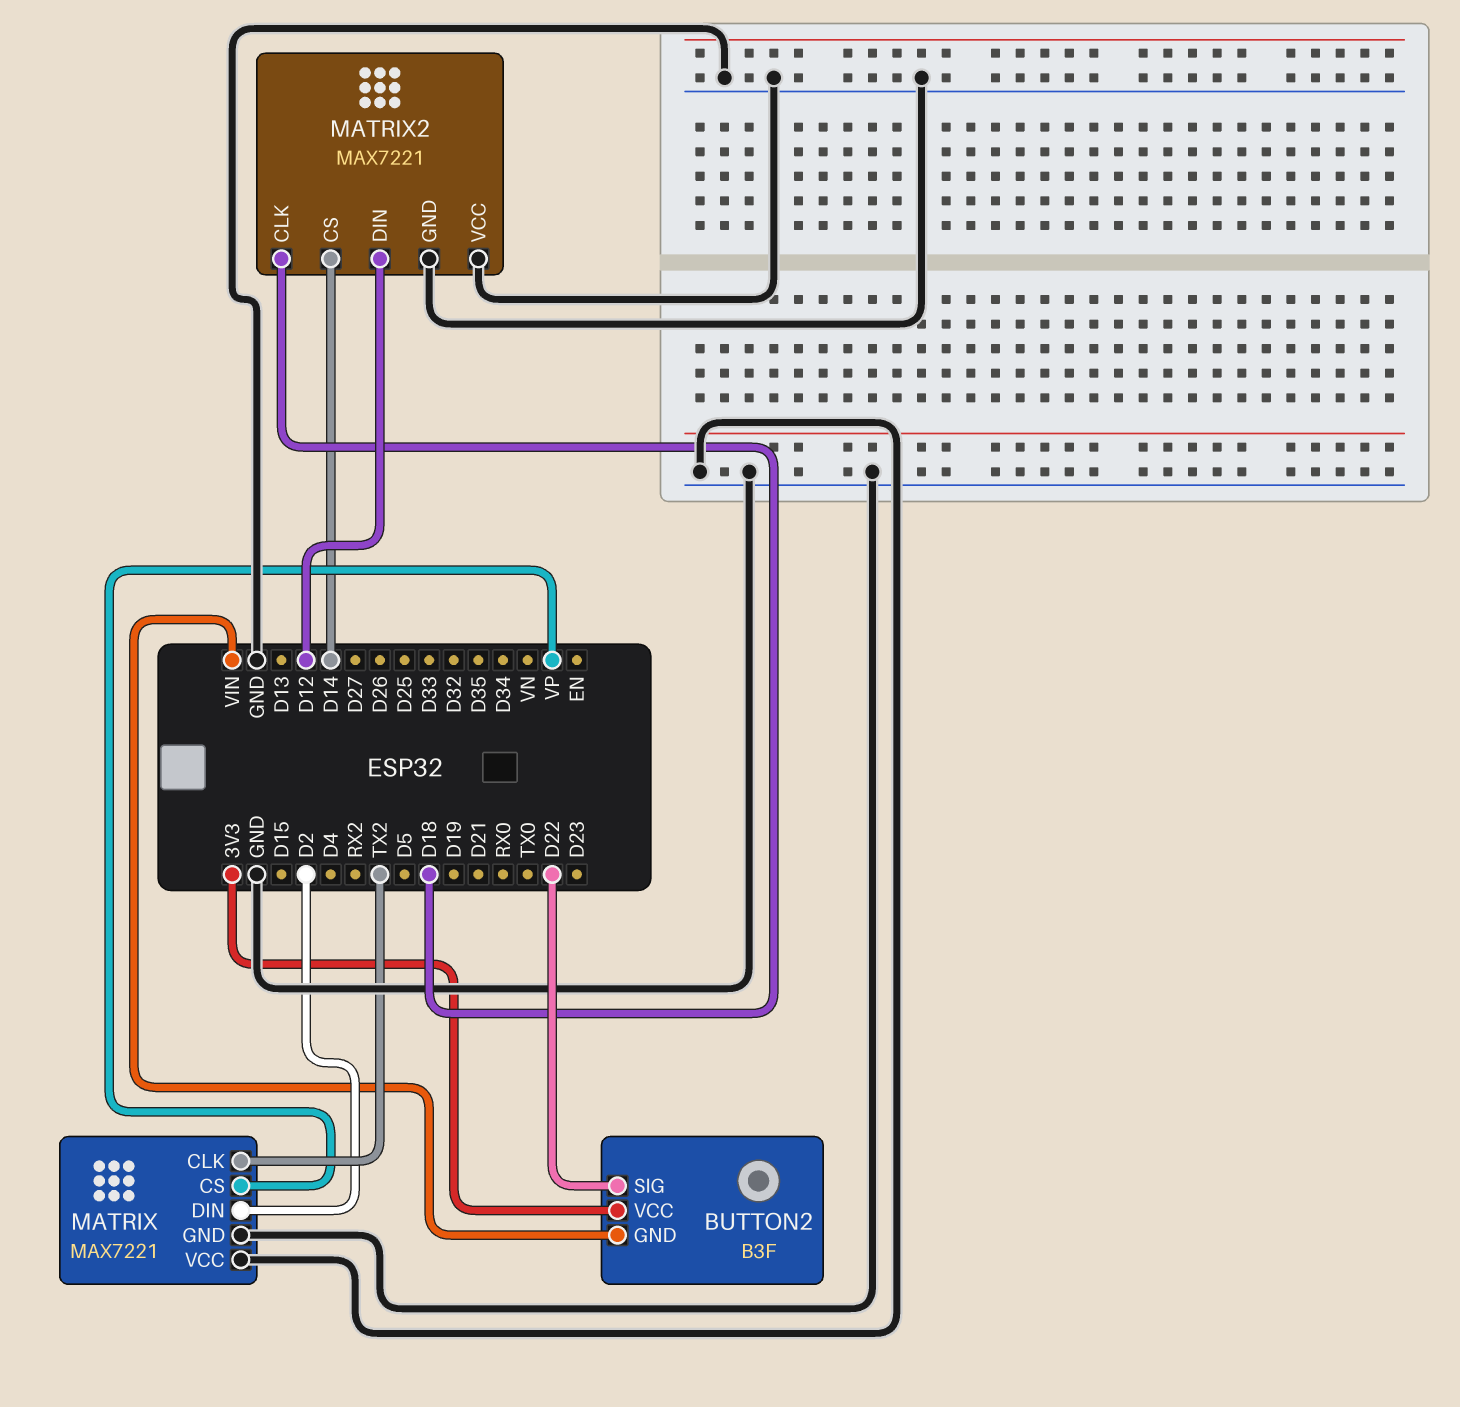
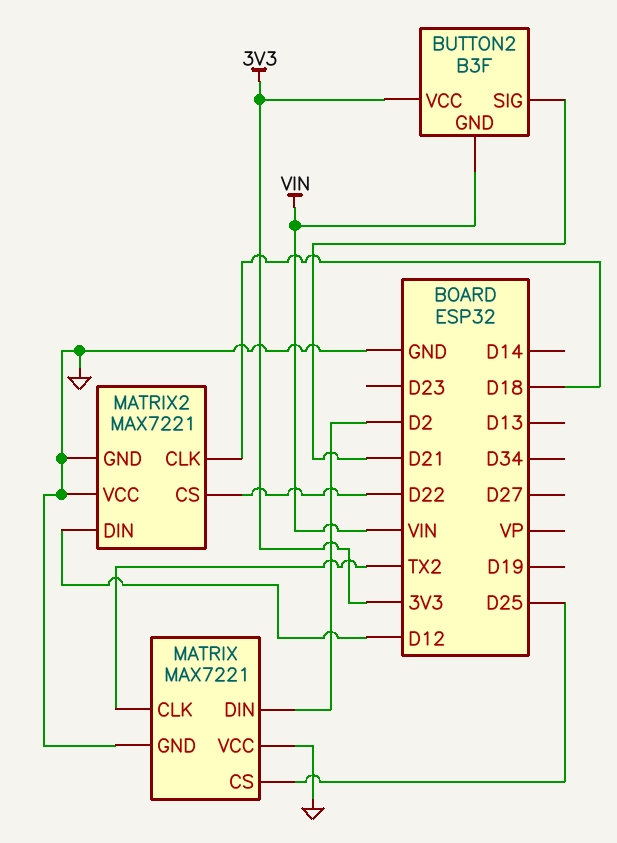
BUTTON2 pin SIG: D22 -> D21
MATRIX pin CS: VP -> D25
MATRIX2 pin CS: D14 -> D22

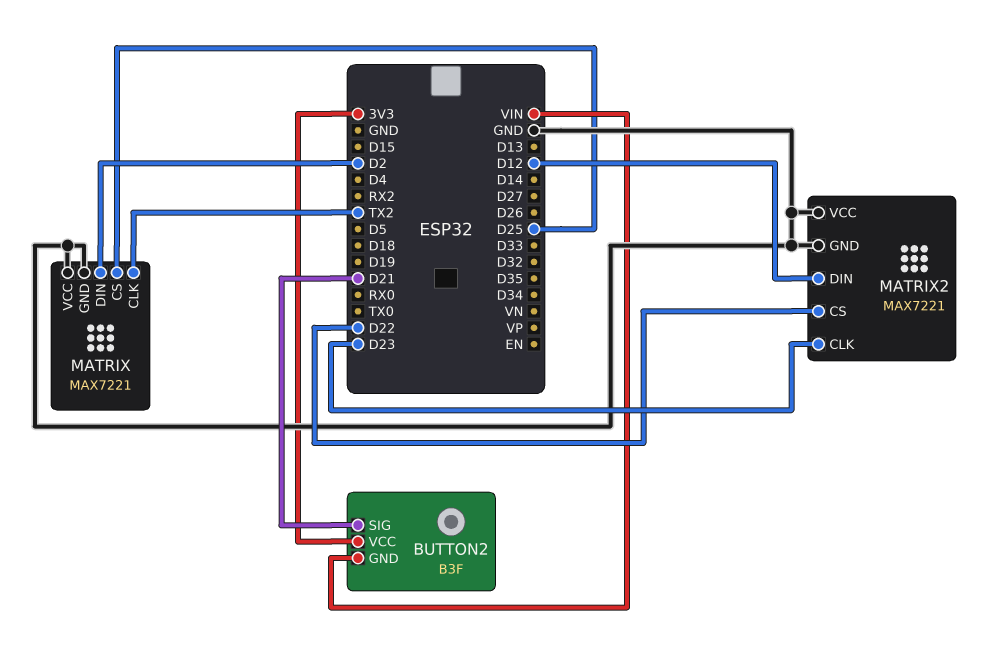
MATRIX2 pin CLK: D18 -> D23

